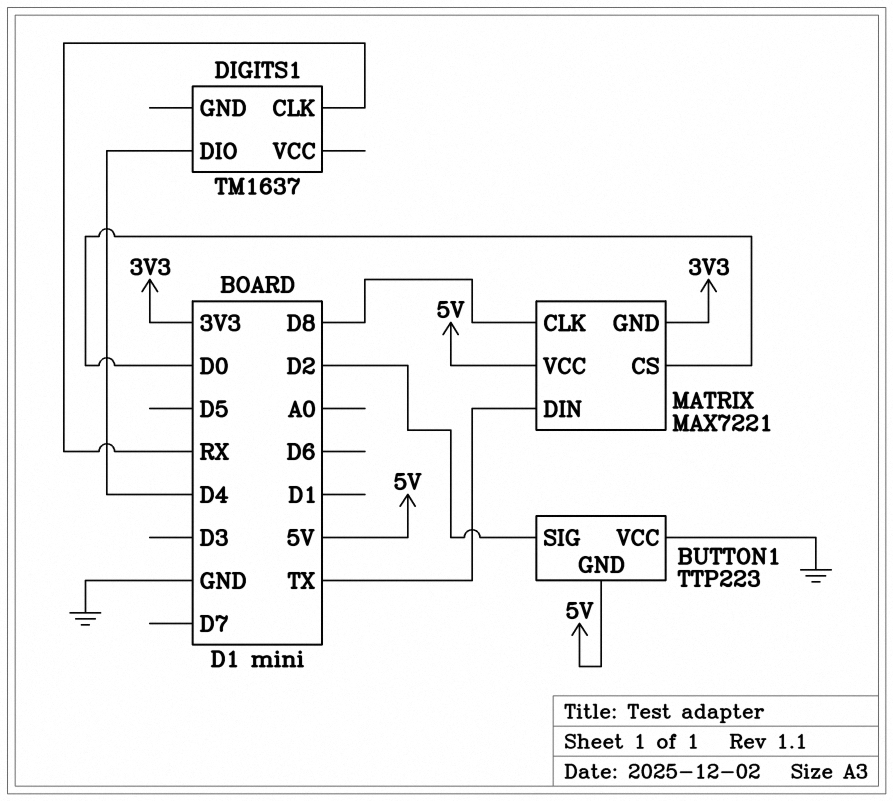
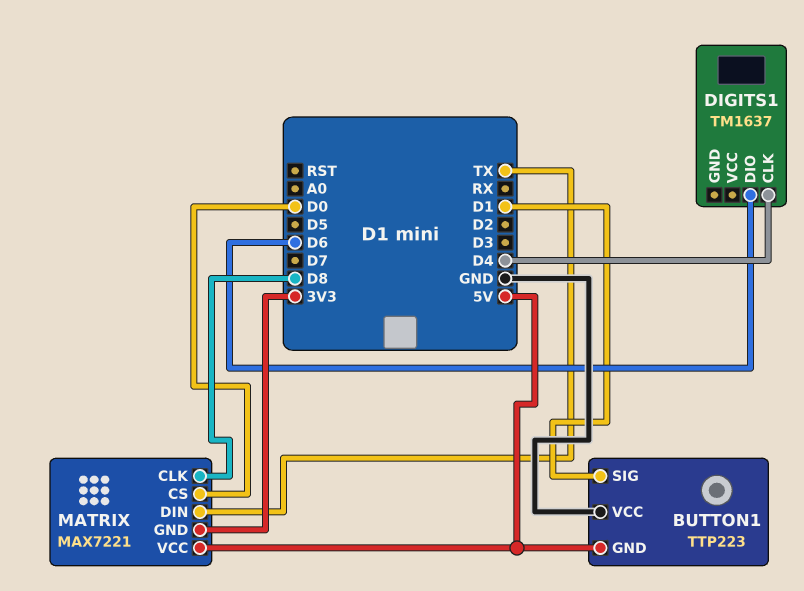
BUTTON1 pin SIG: D2 -> D1
DIGITS1 pin CLK: RX -> D4
DIGITS1 pin DIO: D4 -> D6

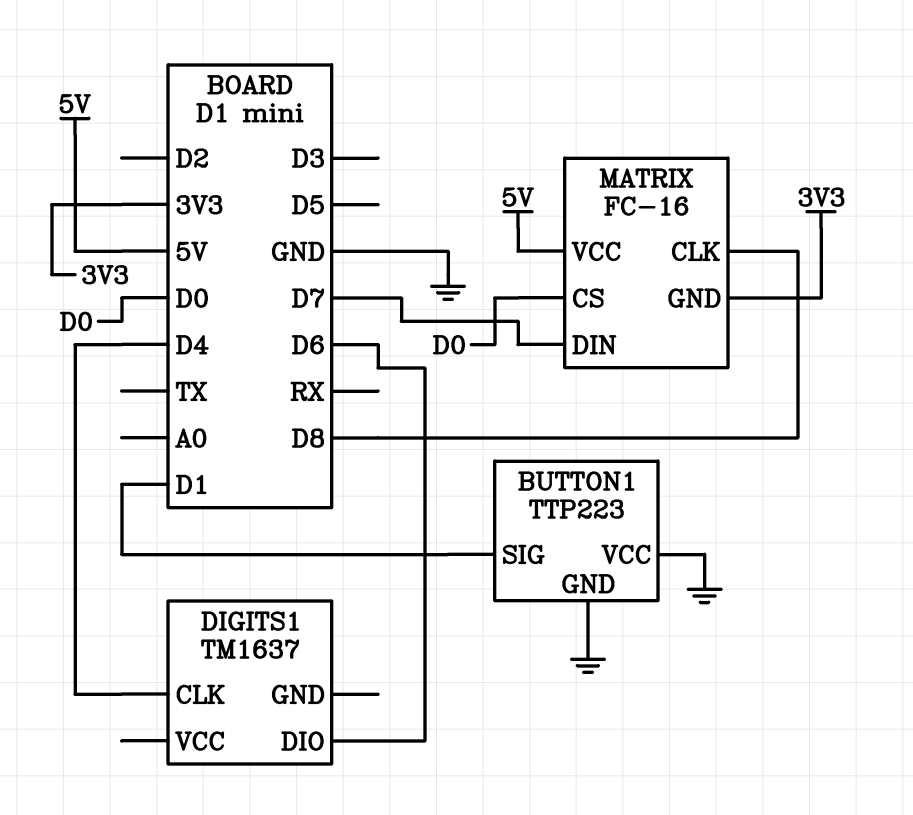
BUTTON1 pin GND: 5V -> GND
MATRIX: MAX7221 -> FC-16
MATRIX pin DIN: TX -> D7

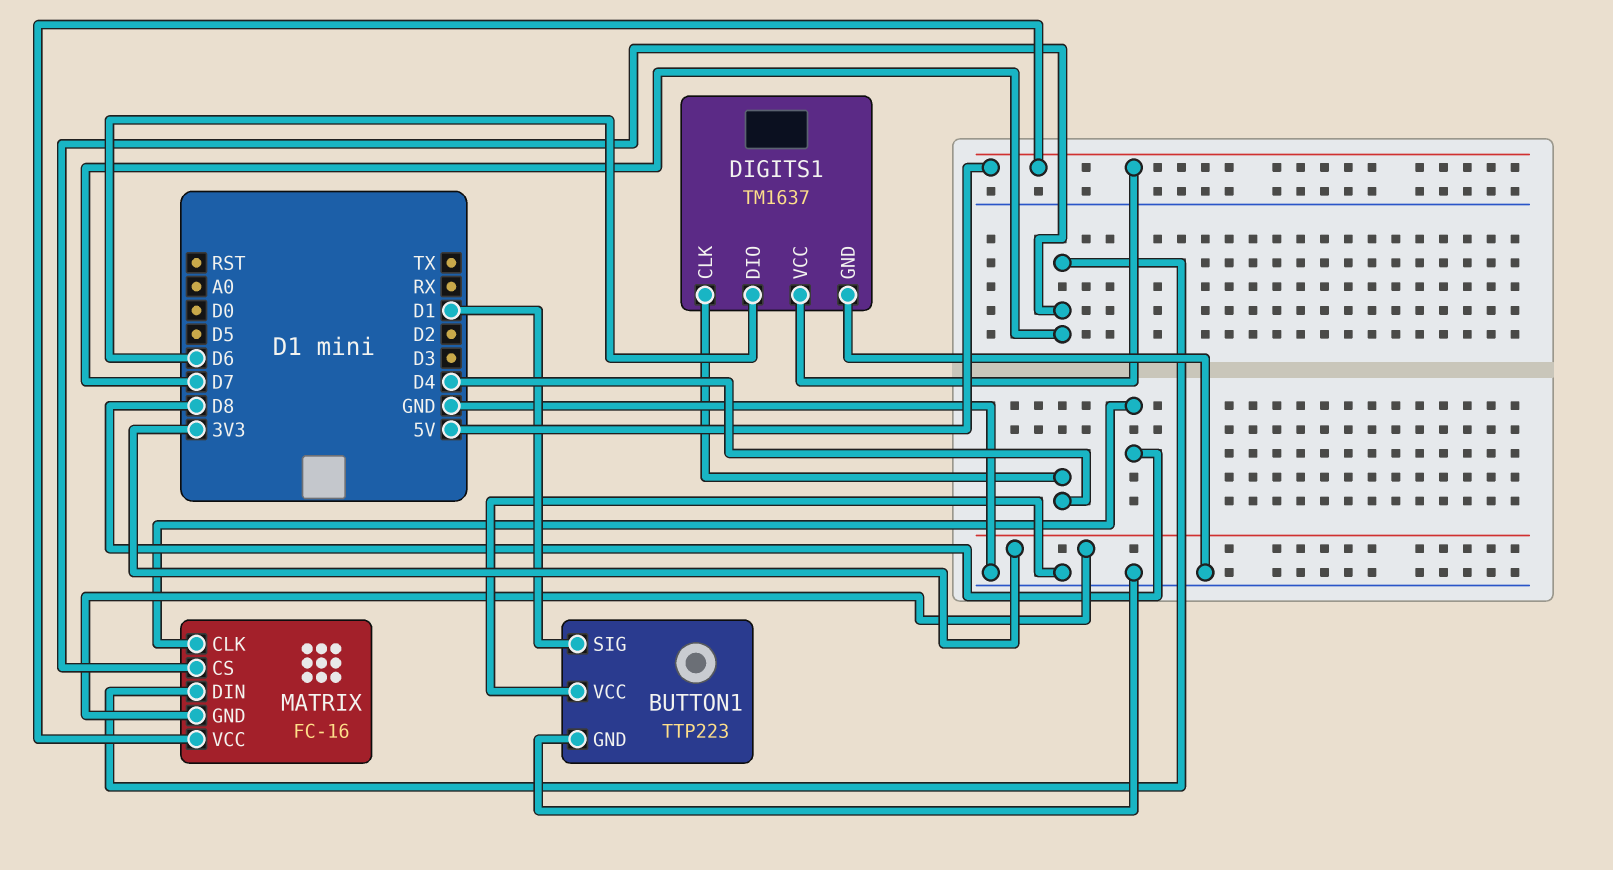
DIGITS1 pin GND: none -> GND
DIGITS1 pin VCC: none -> 5V
MATRIX pin CS: D0 -> D7

